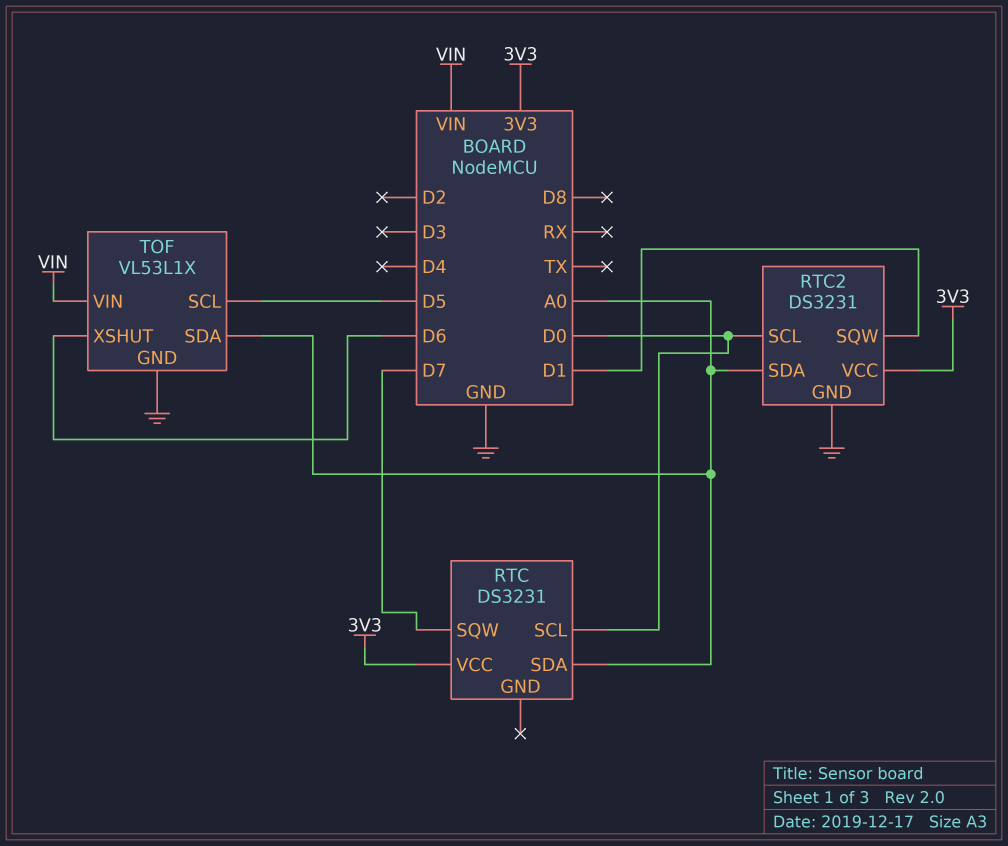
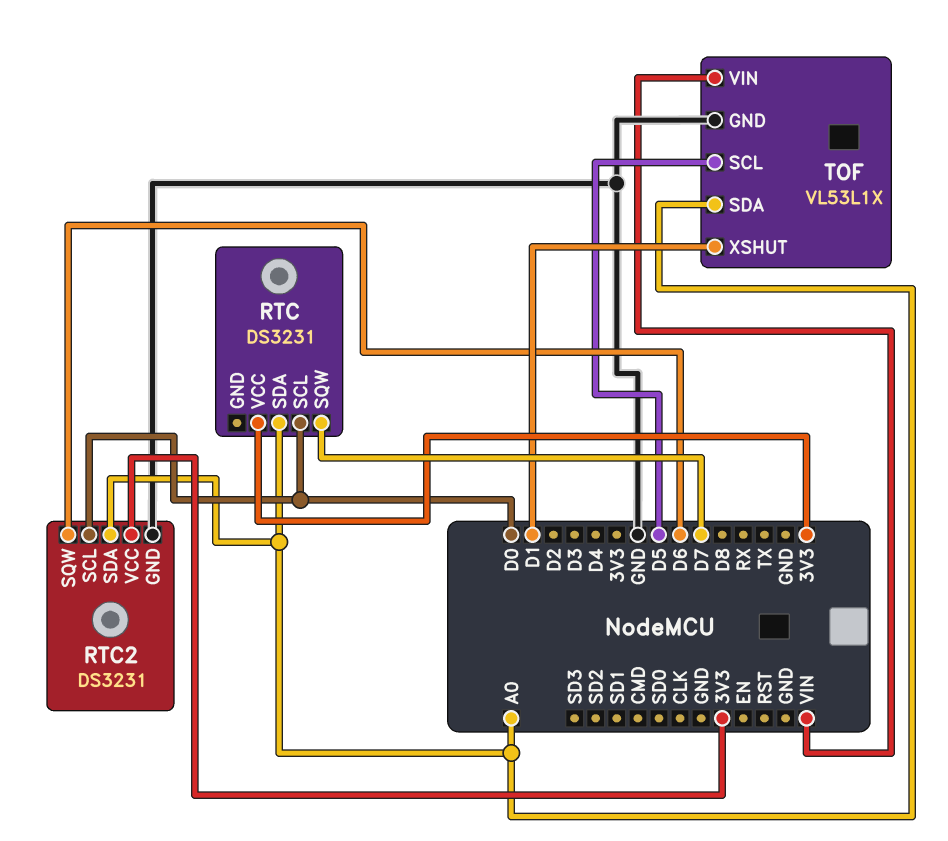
RTC2 pin SQW: D1 -> D6
TOF pin XSHUT: D6 -> D1

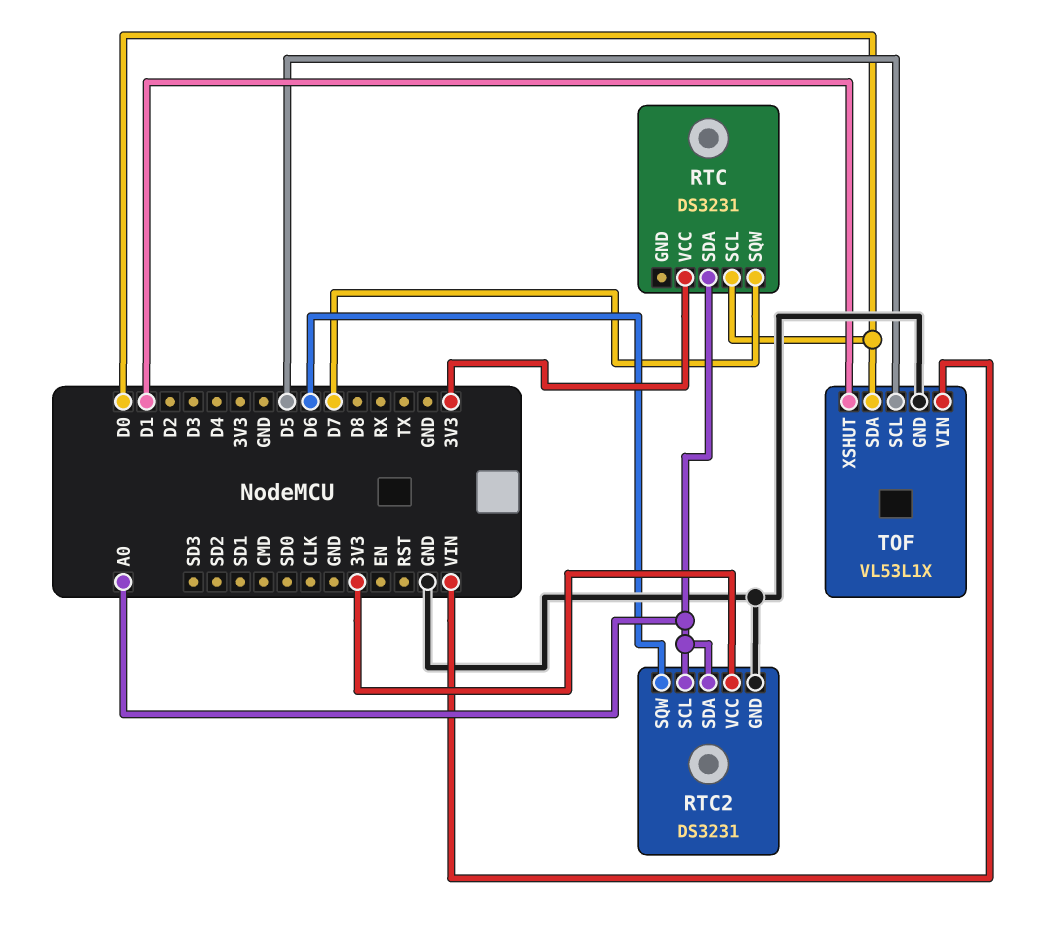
RTC2 pin SCL: D0 -> A0
TOF pin SDA: A0 -> D0

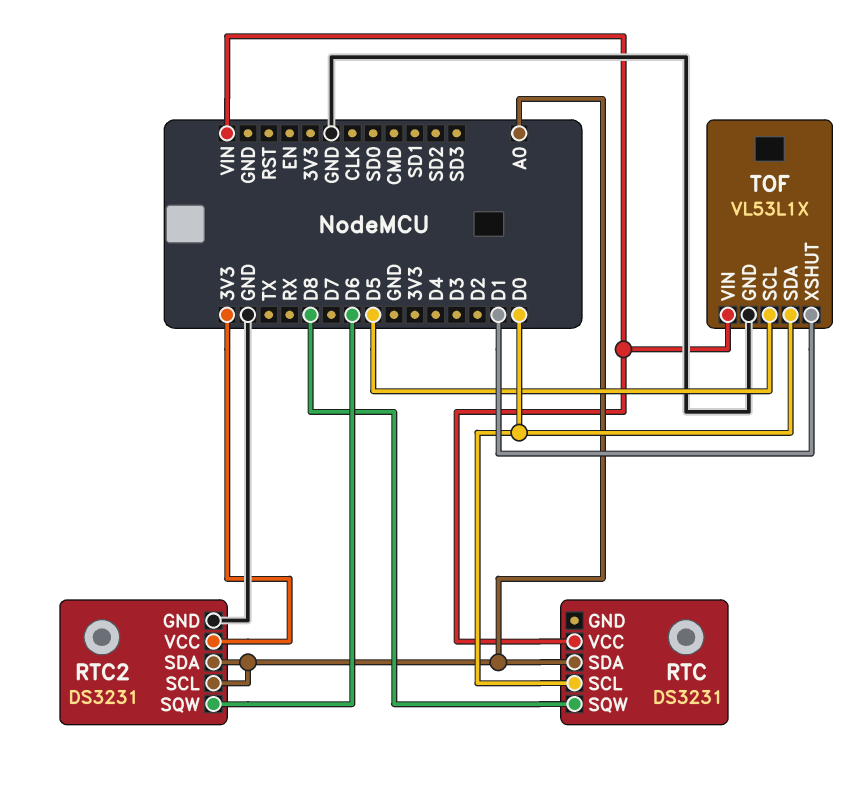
RTC pin SQW: D7 -> D8
RTC pin VCC: 3V3 -> VIN

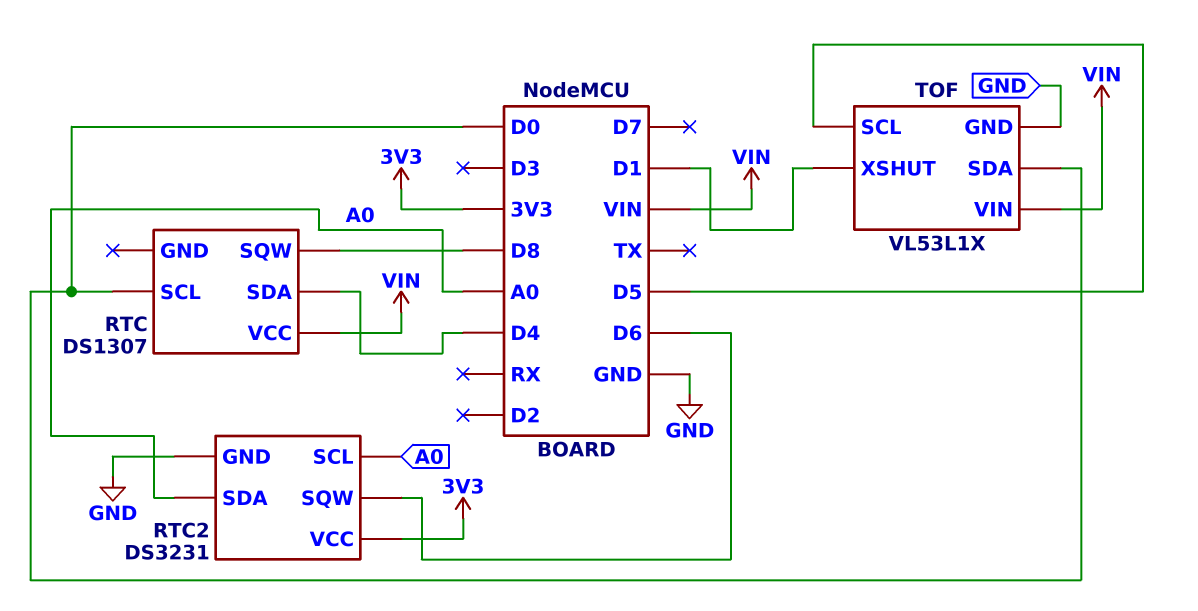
RTC: DS3231 -> DS1307
RTC pin SDA: A0 -> D4

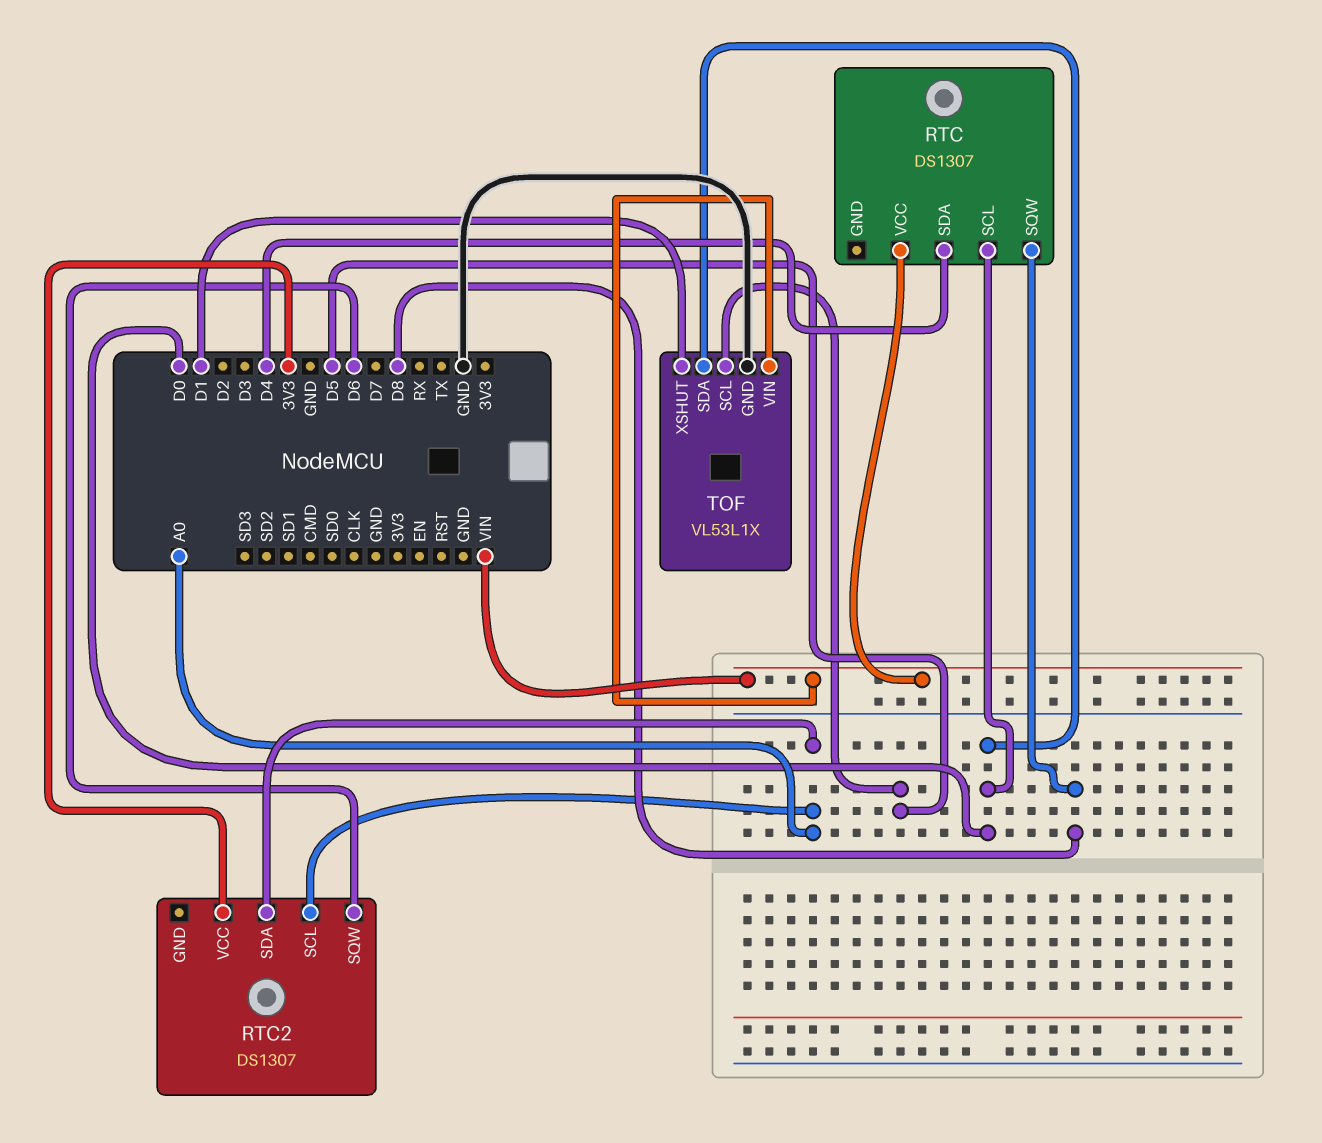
RTC2: DS3231 -> DS1307
RTC2 pin GND: GND -> none

